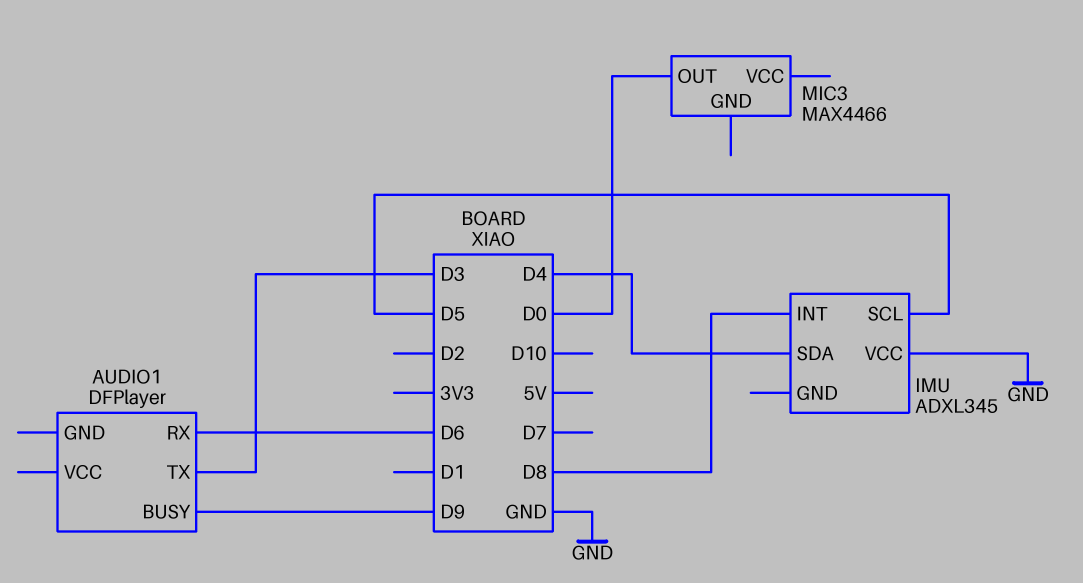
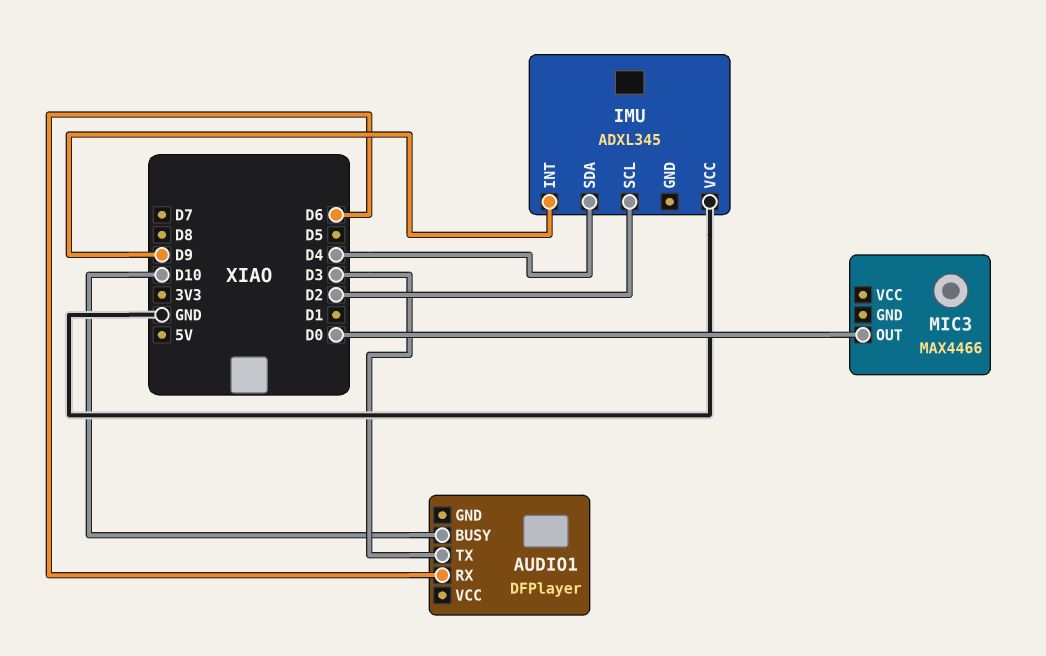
AUDIO1 pin BUSY: D9 -> D10
IMU pin INT: D8 -> D9
IMU pin SCL: D5 -> D2

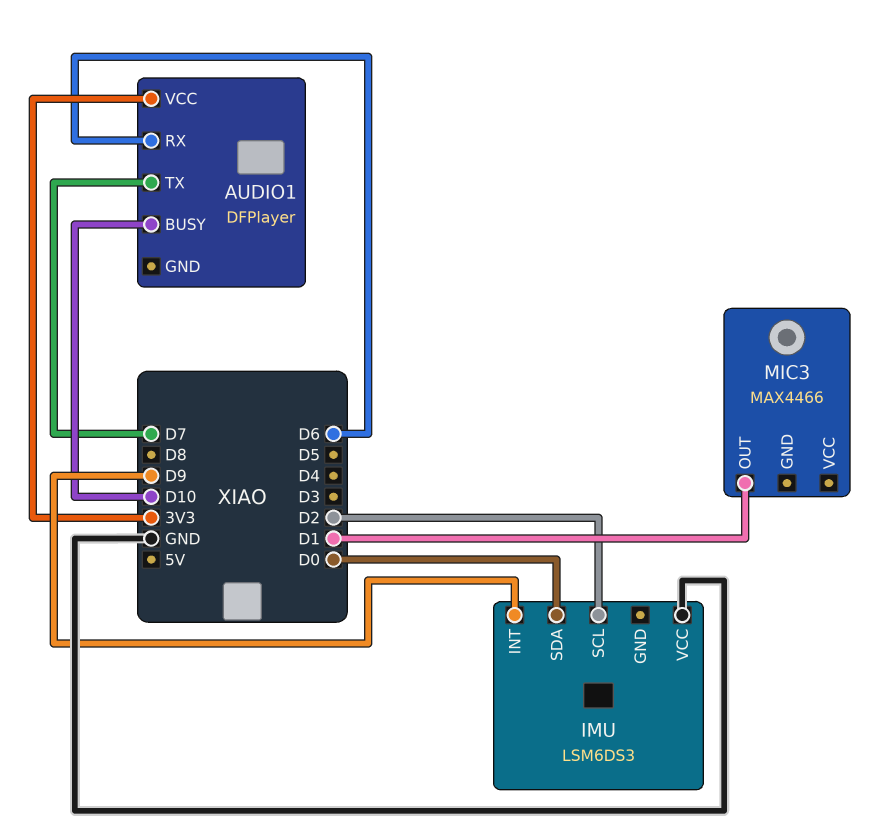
AUDIO1 pin TX: D3 -> D7
AUDIO1 pin VCC: none -> 3V3
IMU: ADXL345 -> LSM6DS3
IMU pin SDA: D4 -> D0
MIC3 pin OUT: D0 -> D1

